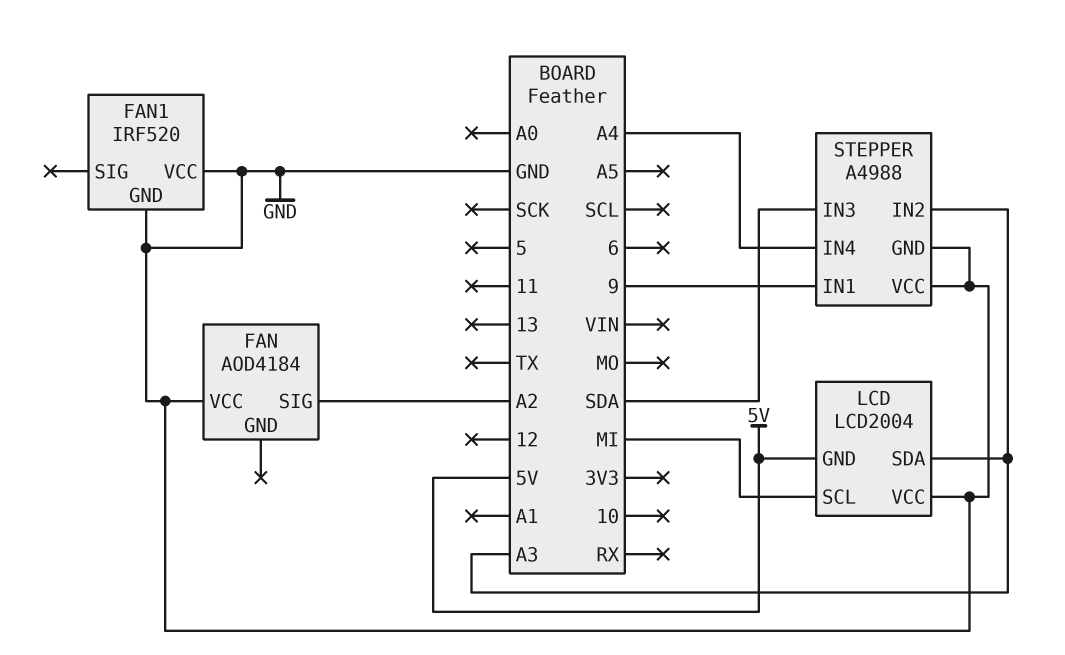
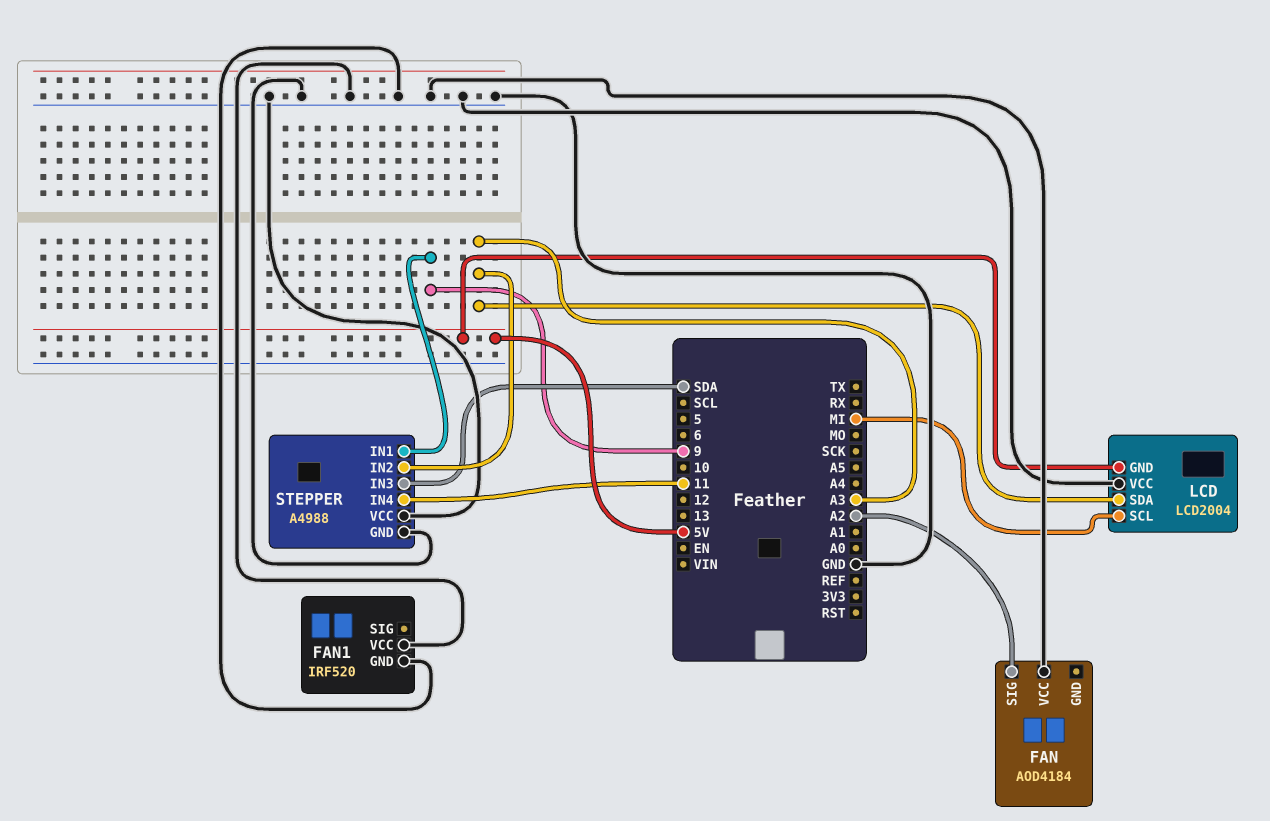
STEPPER pin IN4: A4 -> 11

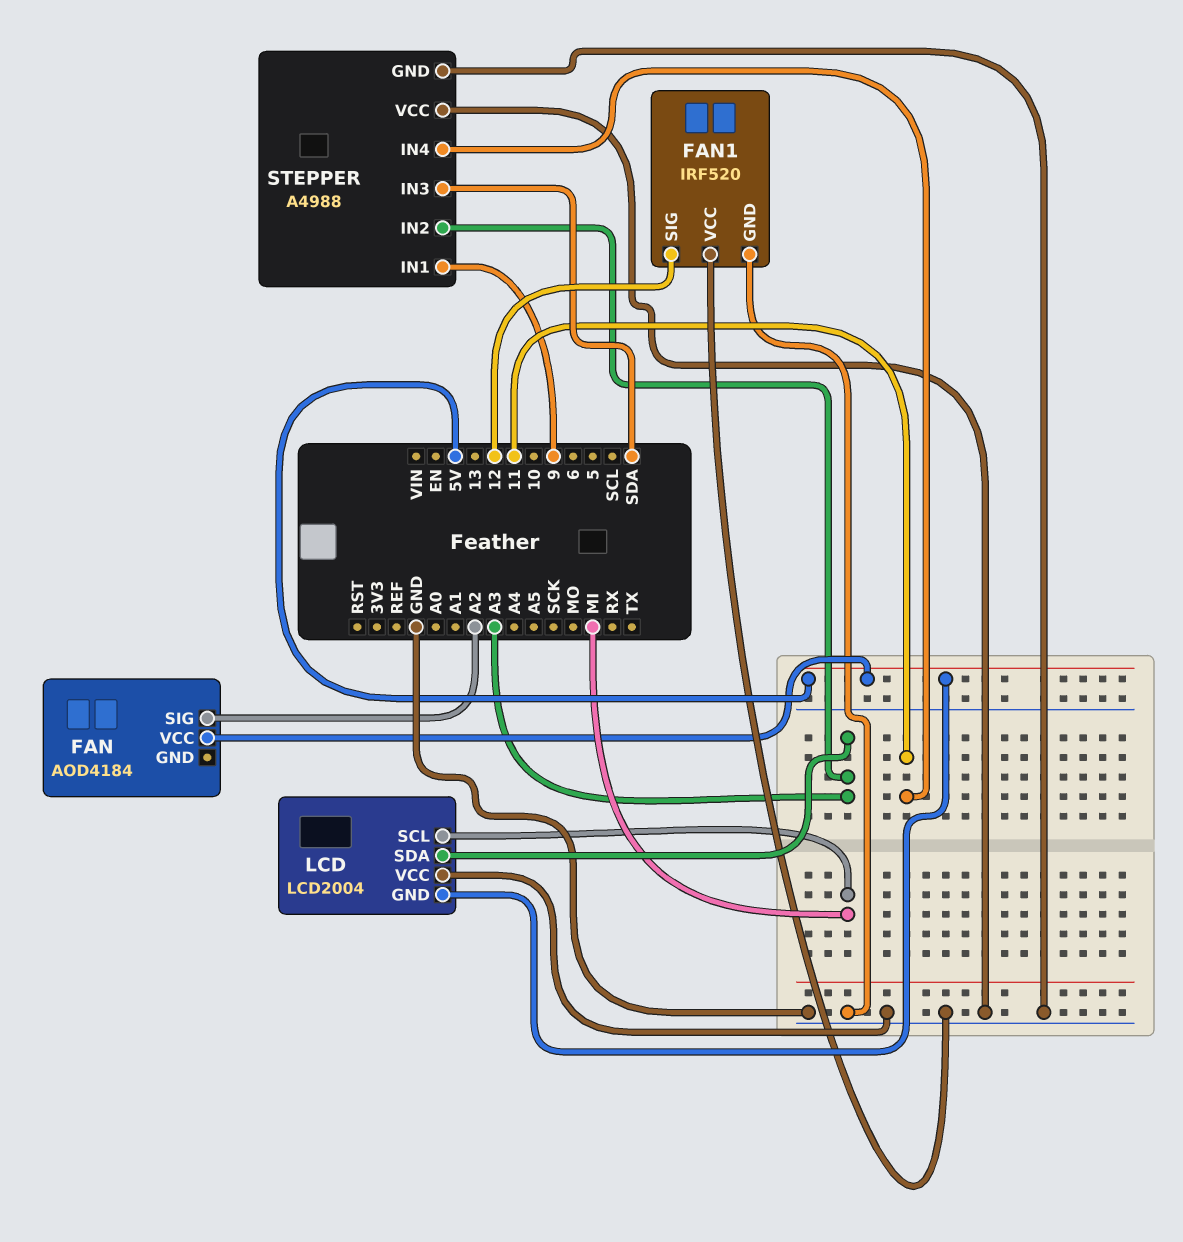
FAN pin VCC: GND -> 5V
FAN1 pin SIG: none -> 12

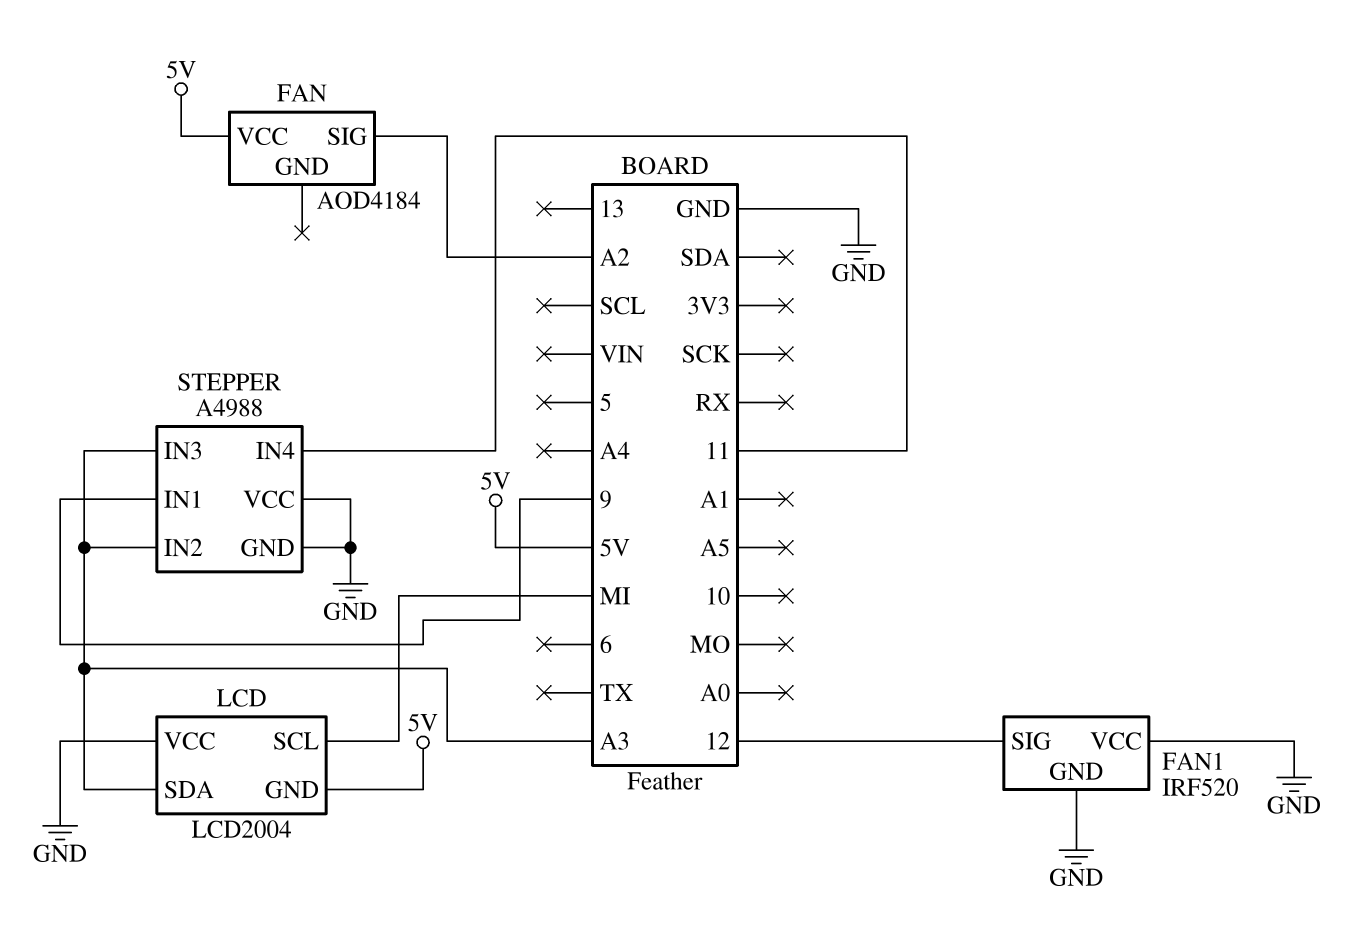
STEPPER pin IN3: SDA -> A3

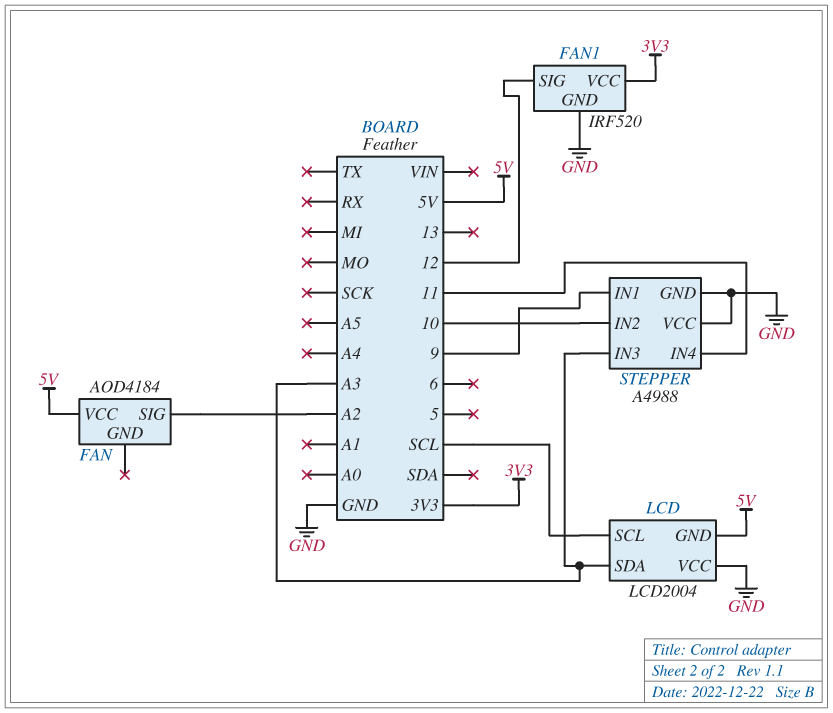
FAN1 pin VCC: GND -> 3V3
LCD pin SCL: MI -> SCL
STEPPER pin IN2: A3 -> 10

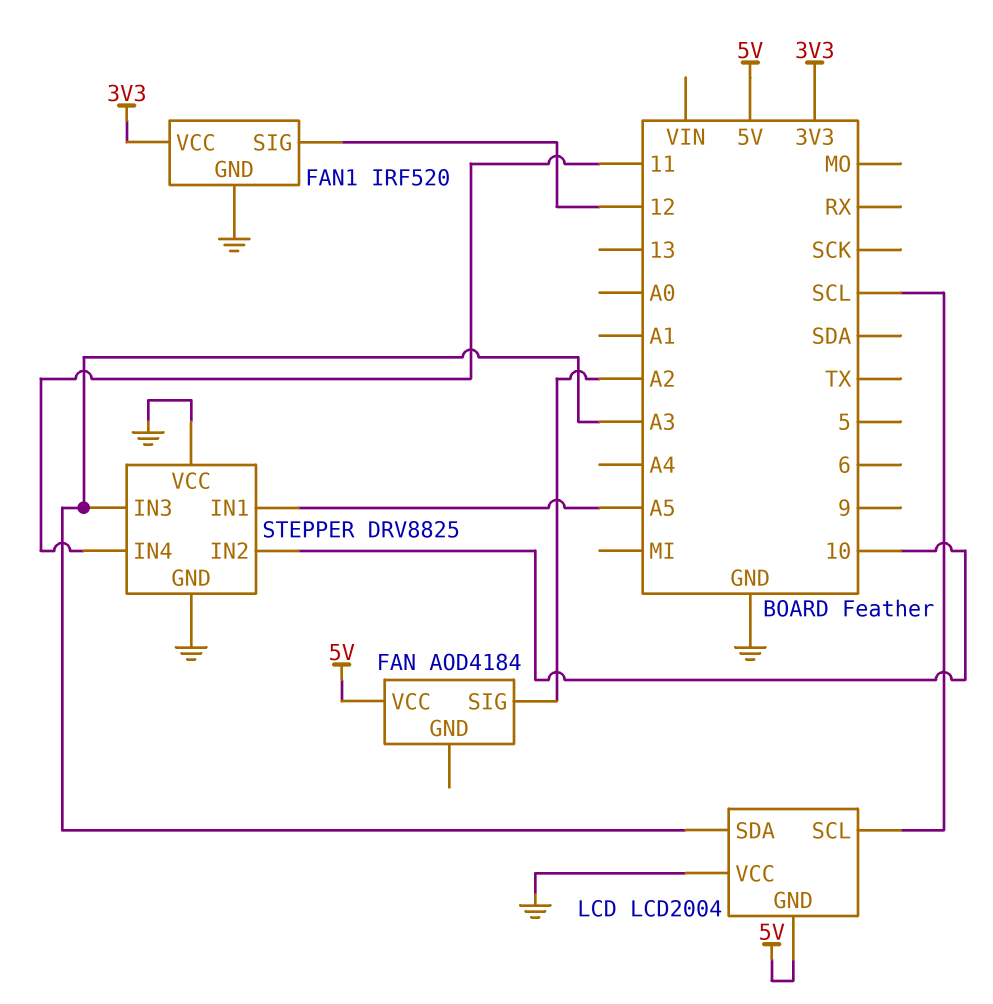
STEPPER: A4988 -> DRV8825
STEPPER pin IN1: 9 -> A5

